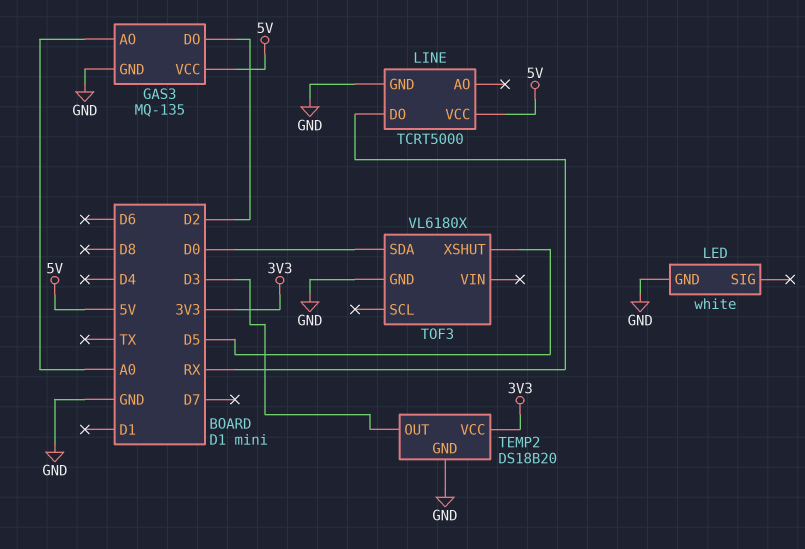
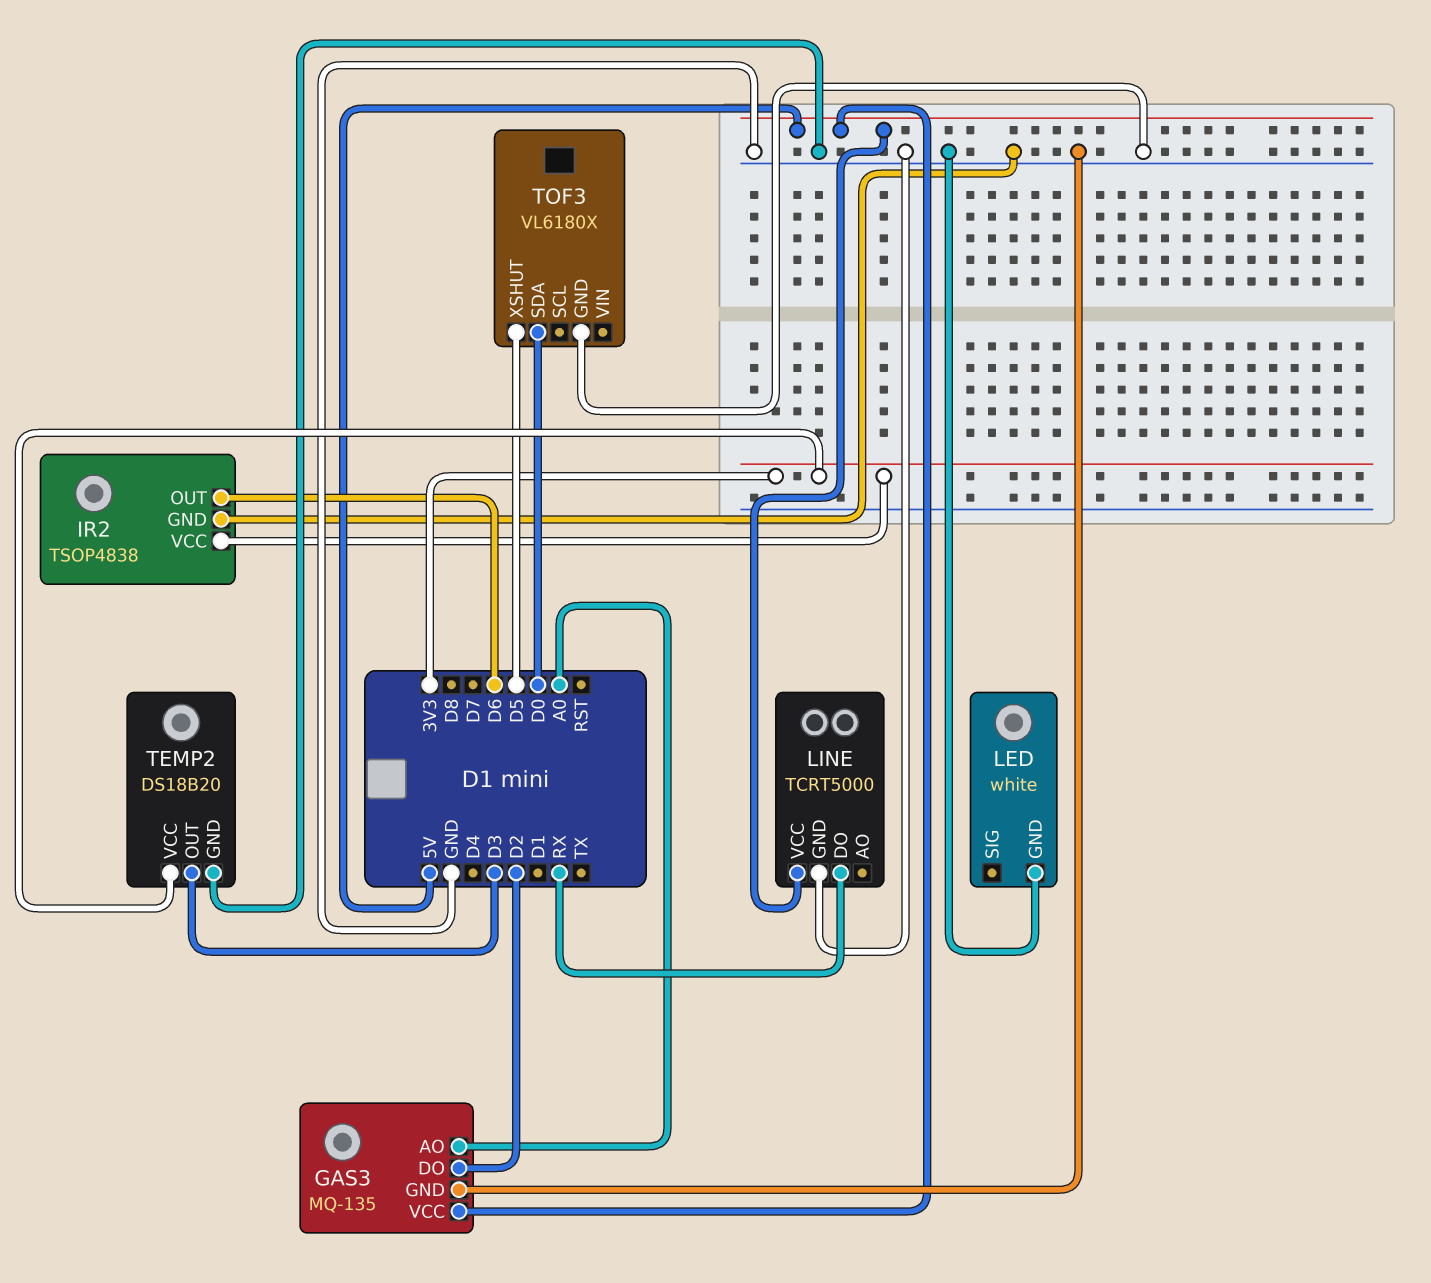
IR2: none -> TSOP4838
IR2 pin GND: none -> GND
IR2 pin OUT: none -> D6
IR2 pin VCC: none -> 3V3

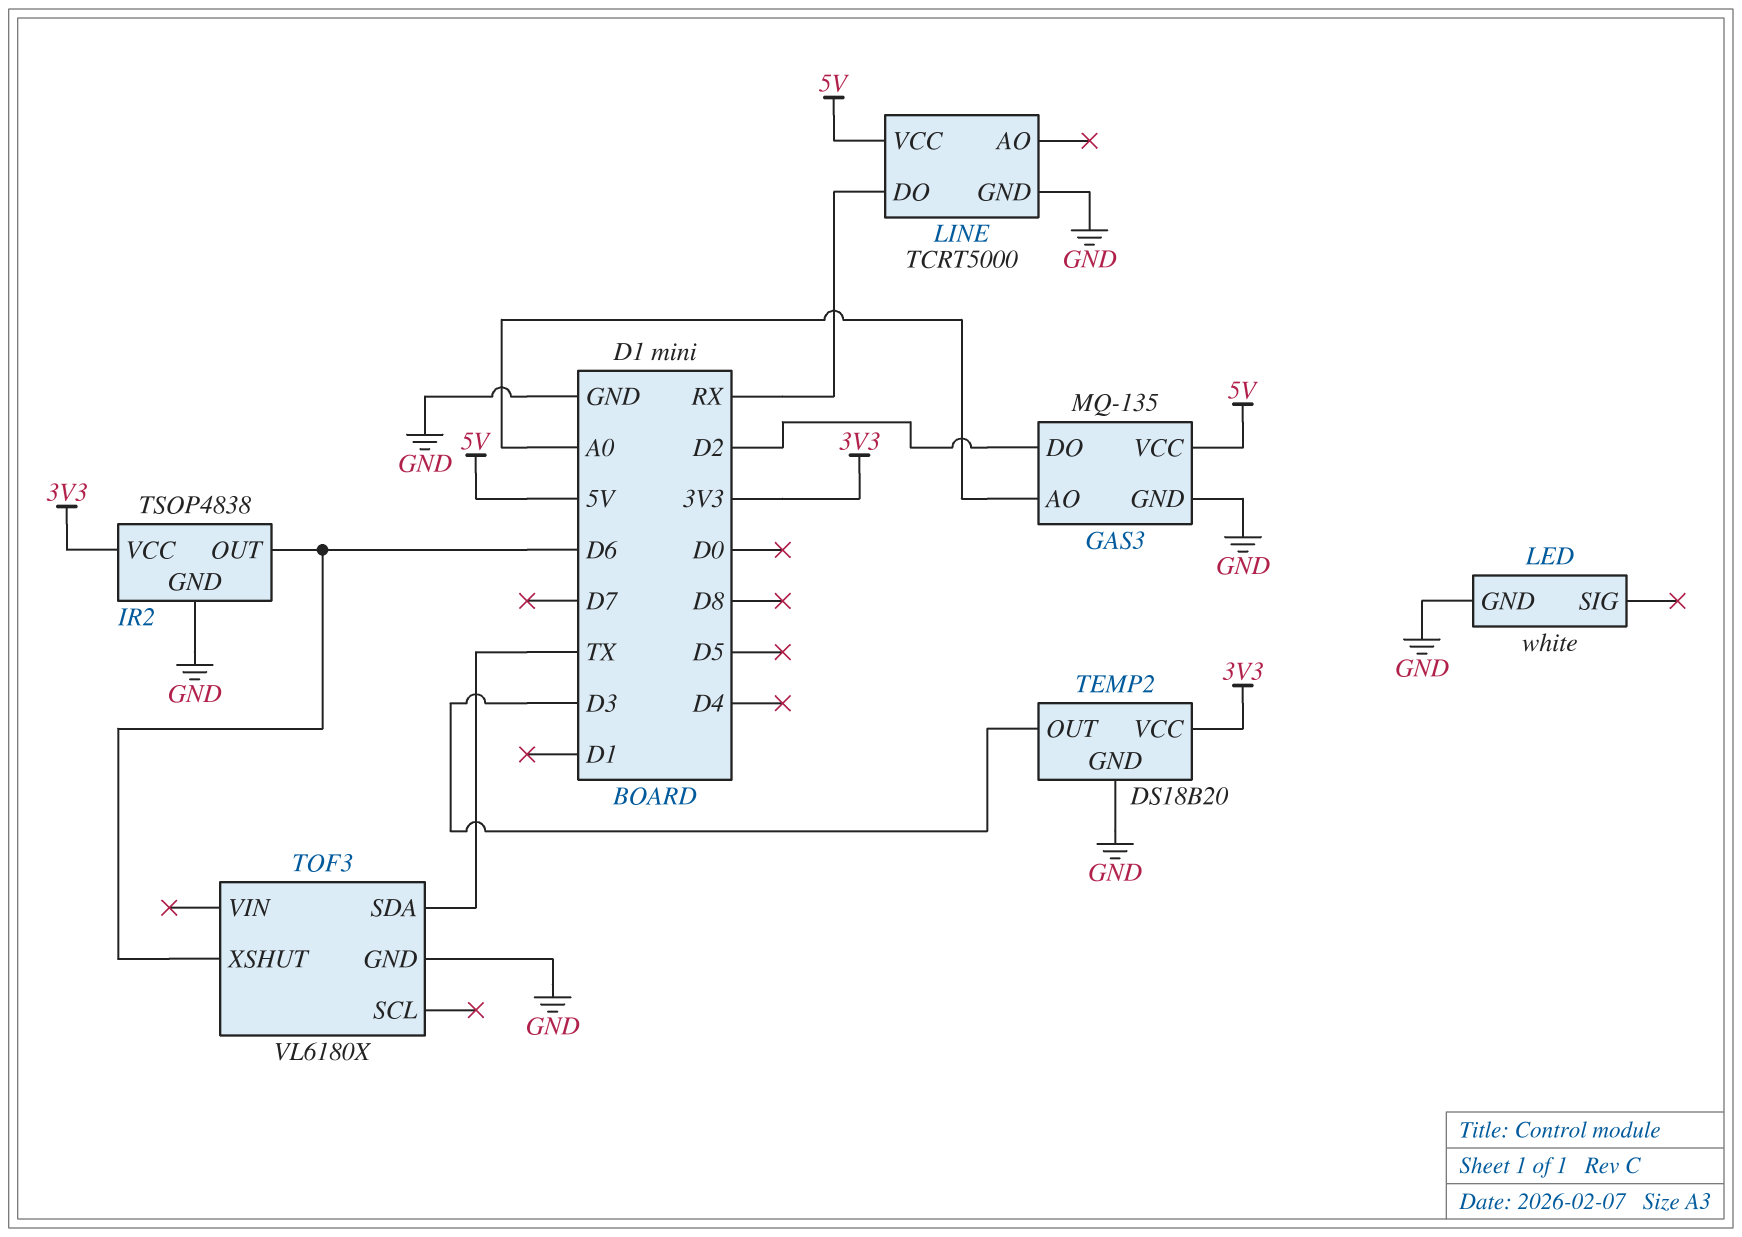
TOF3 pin SDA: D0 -> TX
TOF3 pin XSHUT: D5 -> D6

